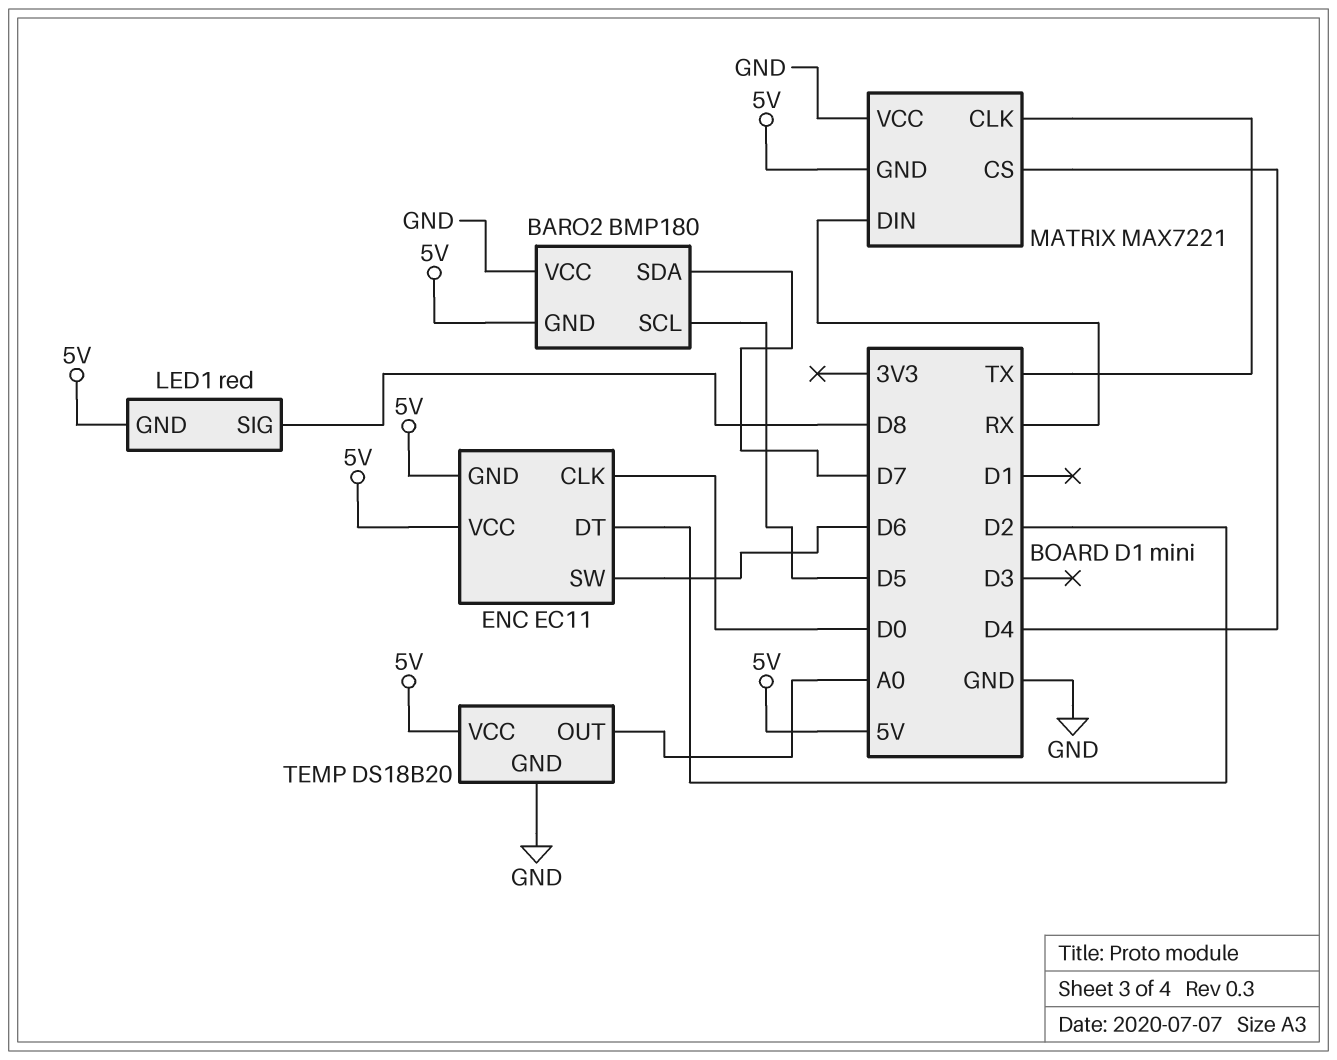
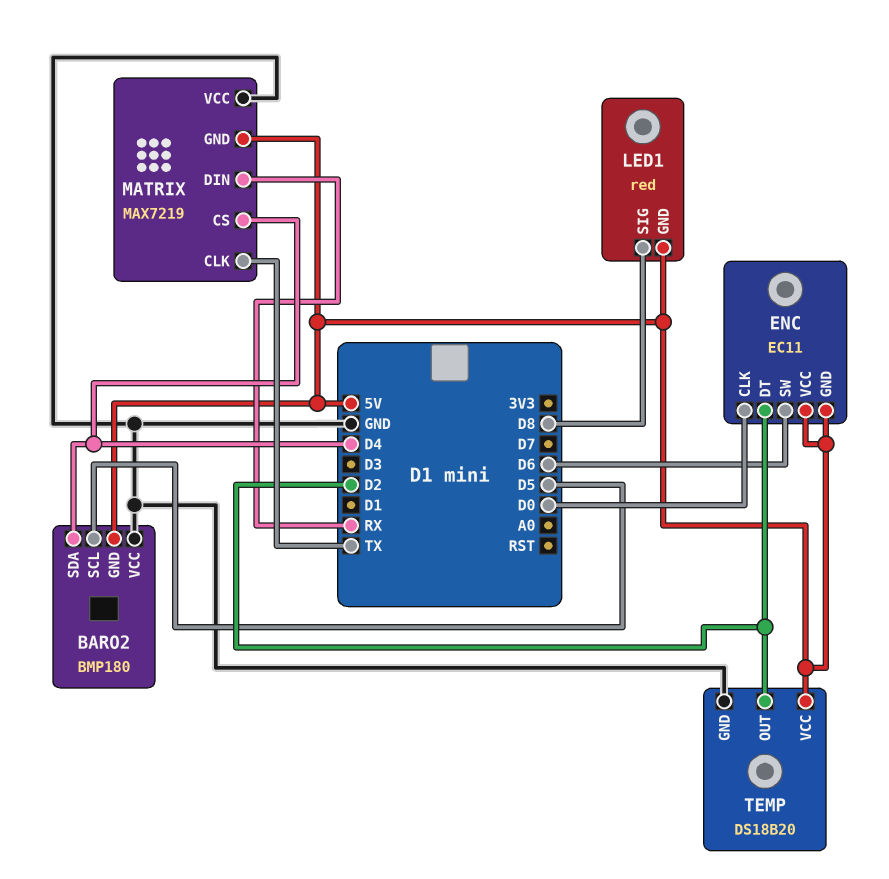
BARO2 pin SDA: D7 -> D4
MATRIX: MAX7221 -> MAX7219
TEMP pin OUT: A0 -> D2

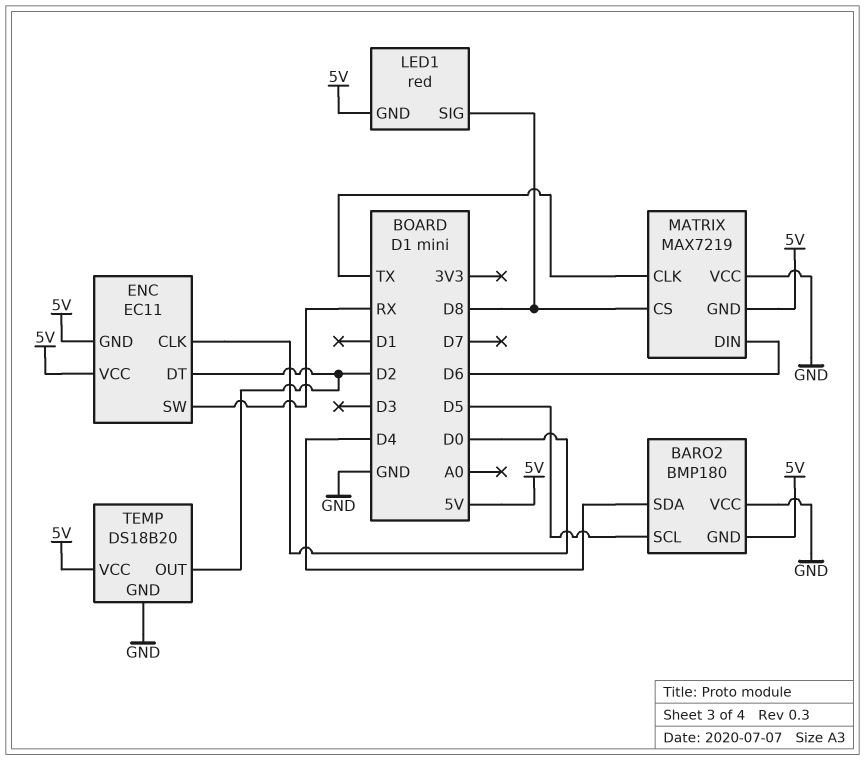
ENC pin SW: D6 -> RX
MATRIX pin CS: D4 -> D8
MATRIX pin DIN: RX -> D6

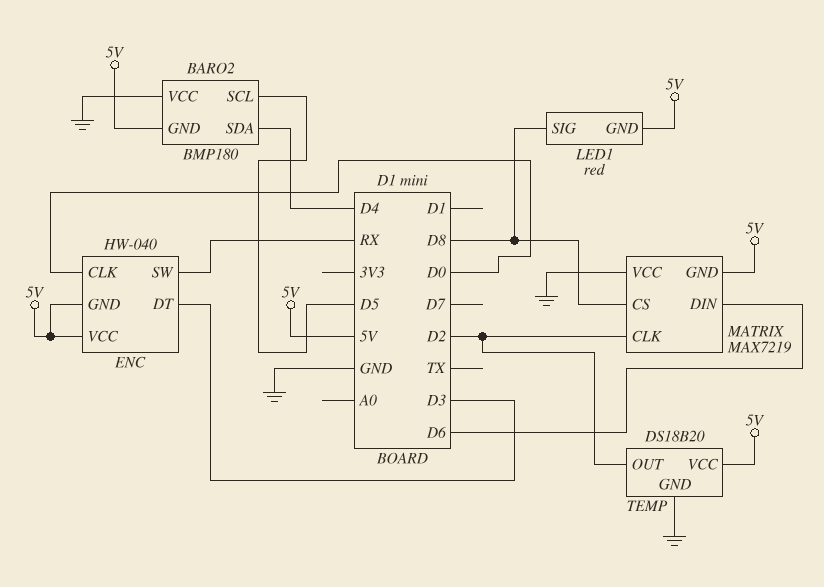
ENC: EC11 -> HW-040
ENC pin DT: D2 -> D3
MATRIX pin CLK: TX -> D2

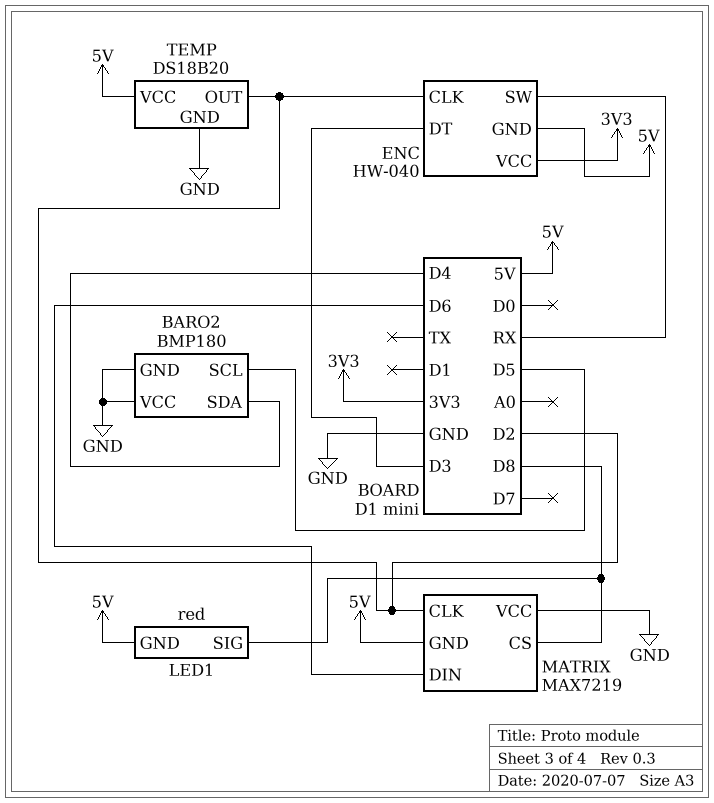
BARO2 pin GND: 5V -> GND
ENC pin CLK: D0 -> D2
ENC pin VCC: 5V -> 3V3

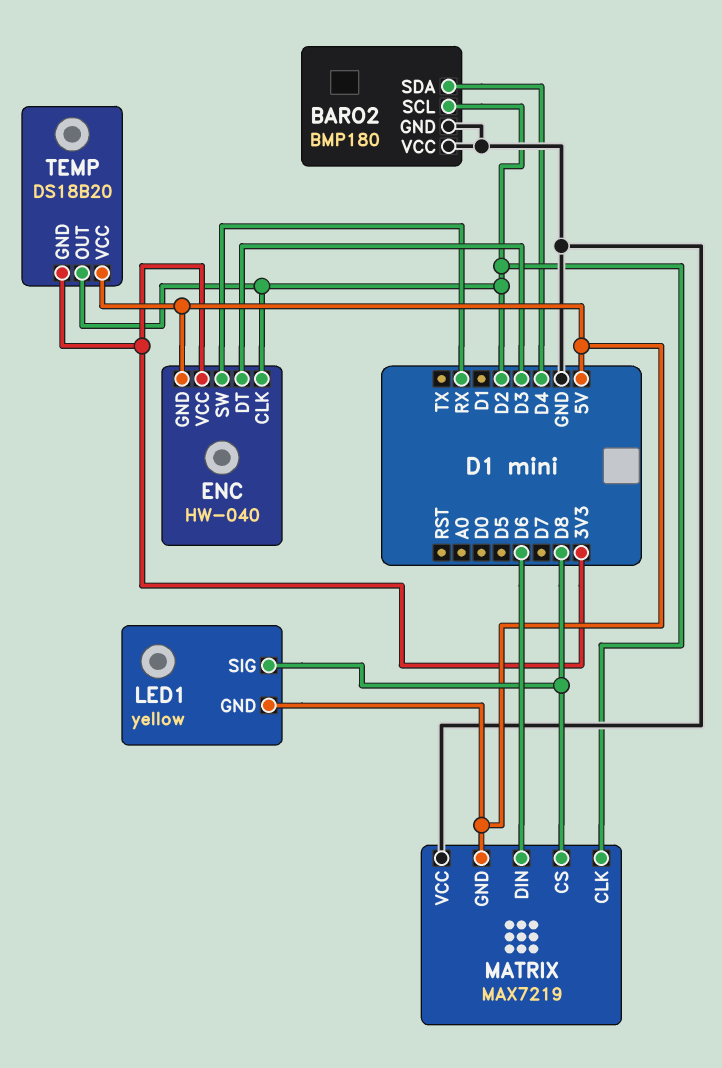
BARO2 pin SCL: D5 -> D2
LED1: red -> yellow
TEMP pin GND: GND -> 3V3

